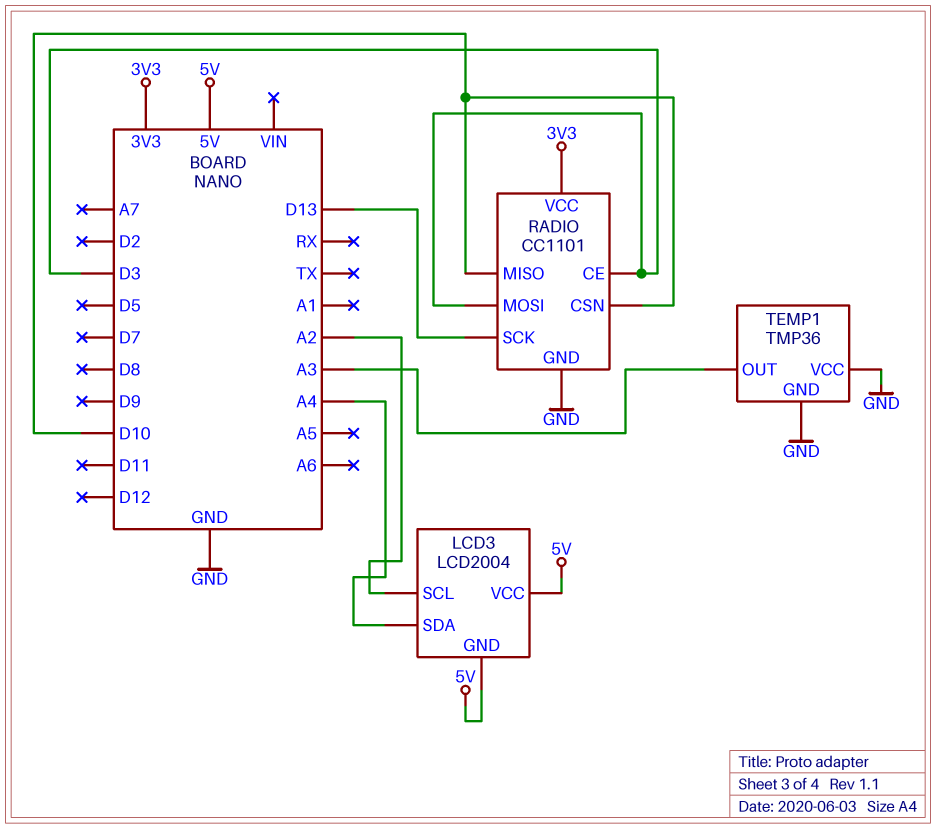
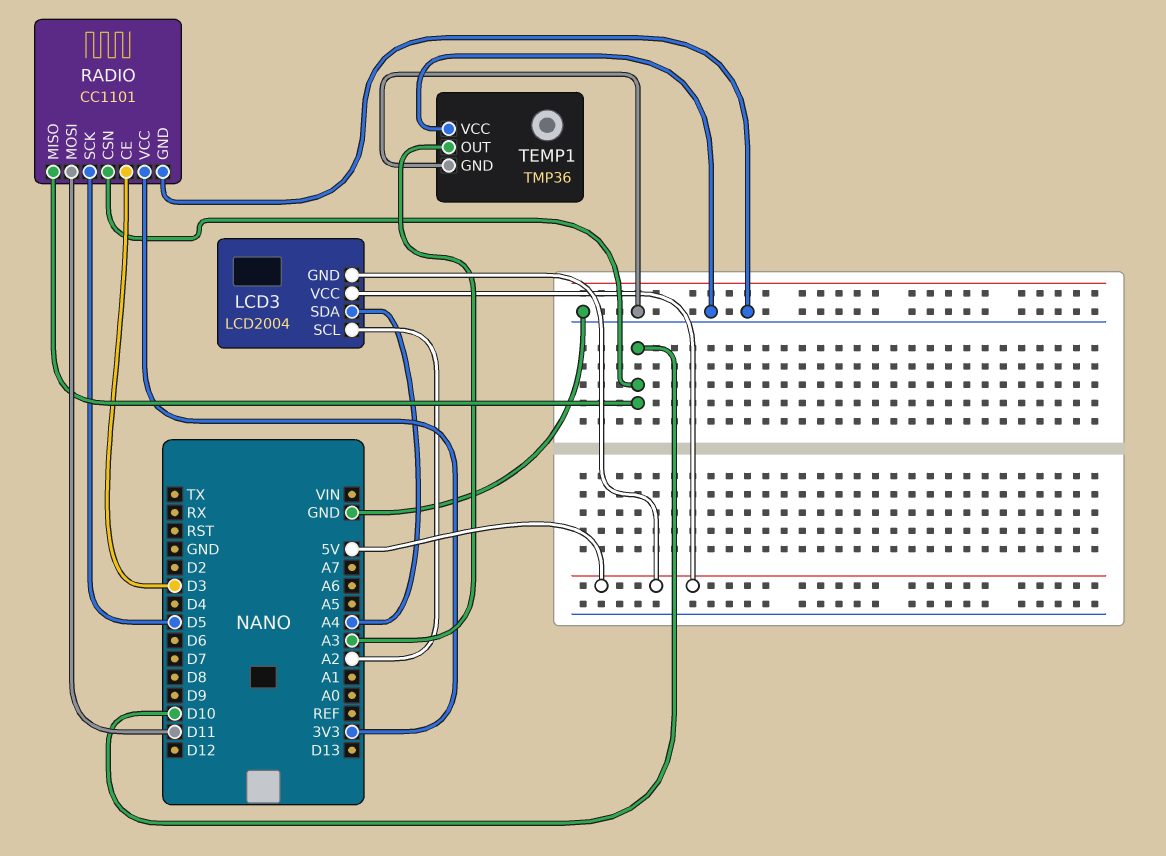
RADIO pin MOSI: D3 -> D11
RADIO pin SCK: D13 -> D5

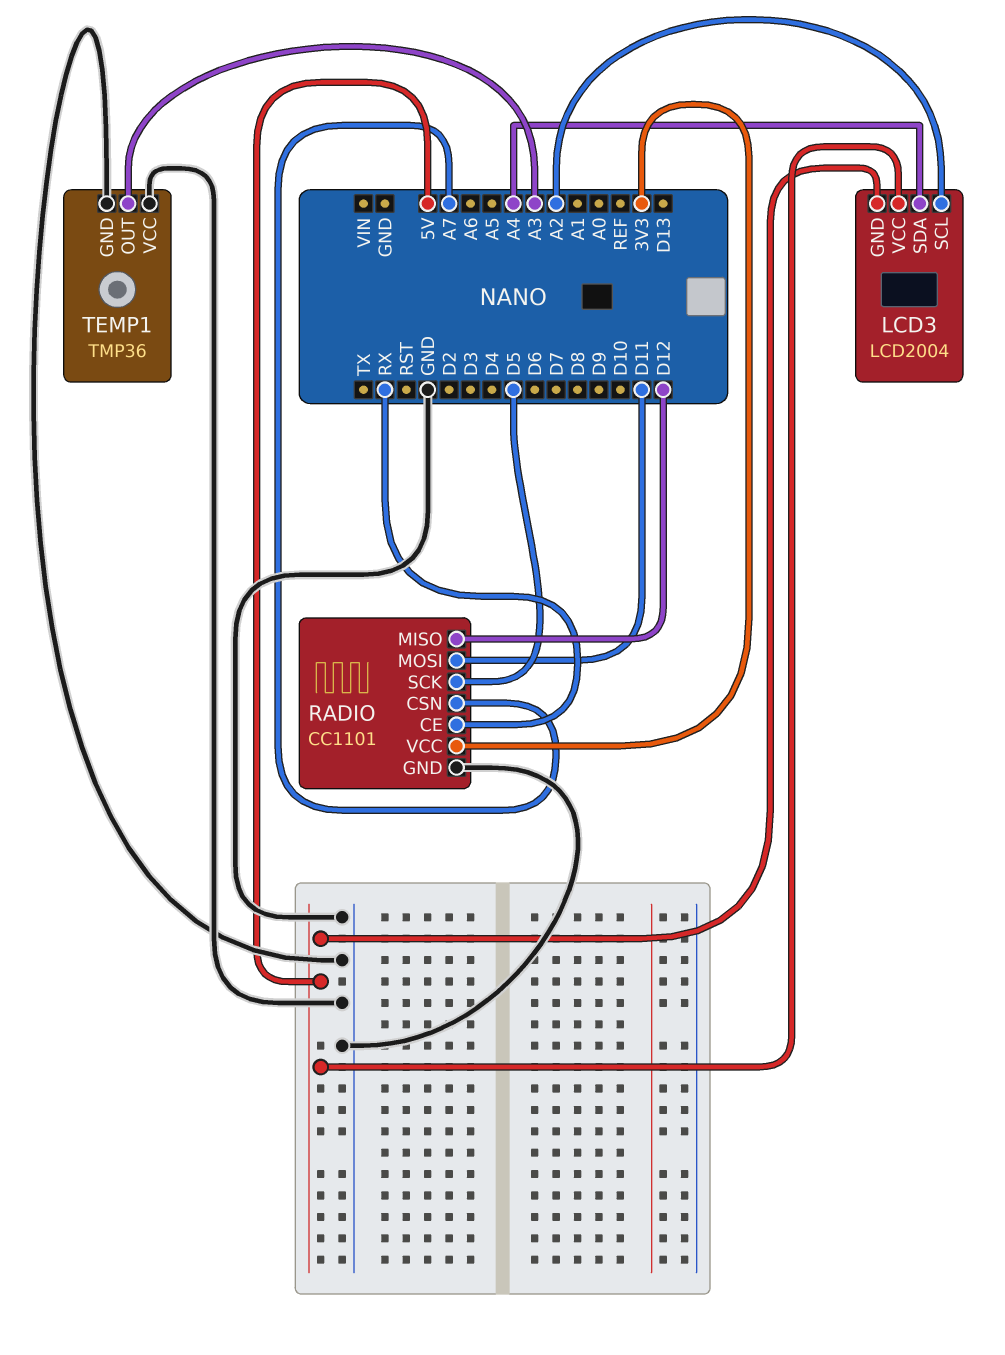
RADIO pin CE: D3 -> RX
RADIO pin CSN: D10 -> A7
RADIO pin MISO: D10 -> D12

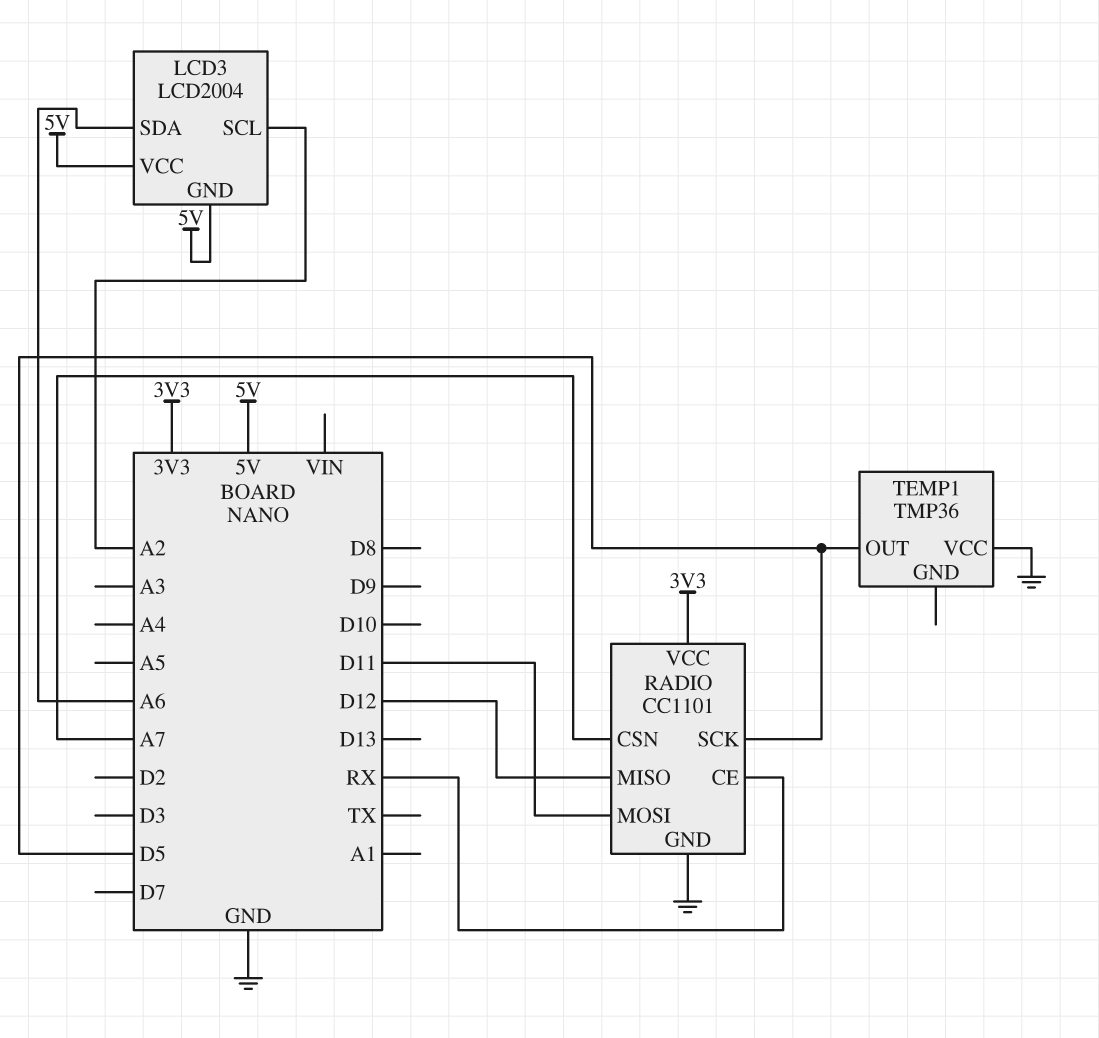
LCD3 pin SDA: A4 -> A6
TEMP1 pin GND: GND -> none
TEMP1 pin OUT: A3 -> D5

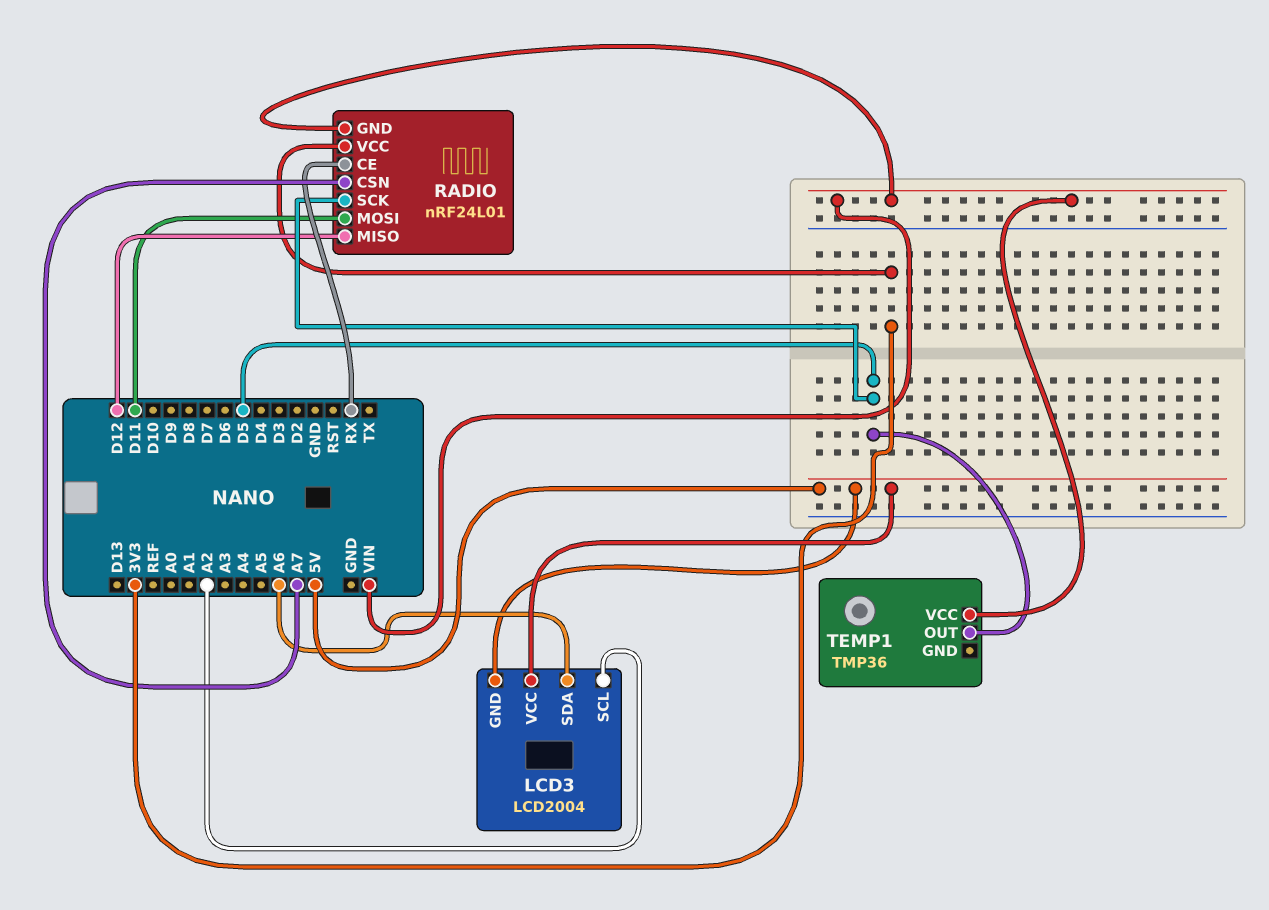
RADIO: CC1101 -> nRF24L01
RADIO pin GND: GND -> VIN
TEMP1 pin VCC: GND -> VIN

